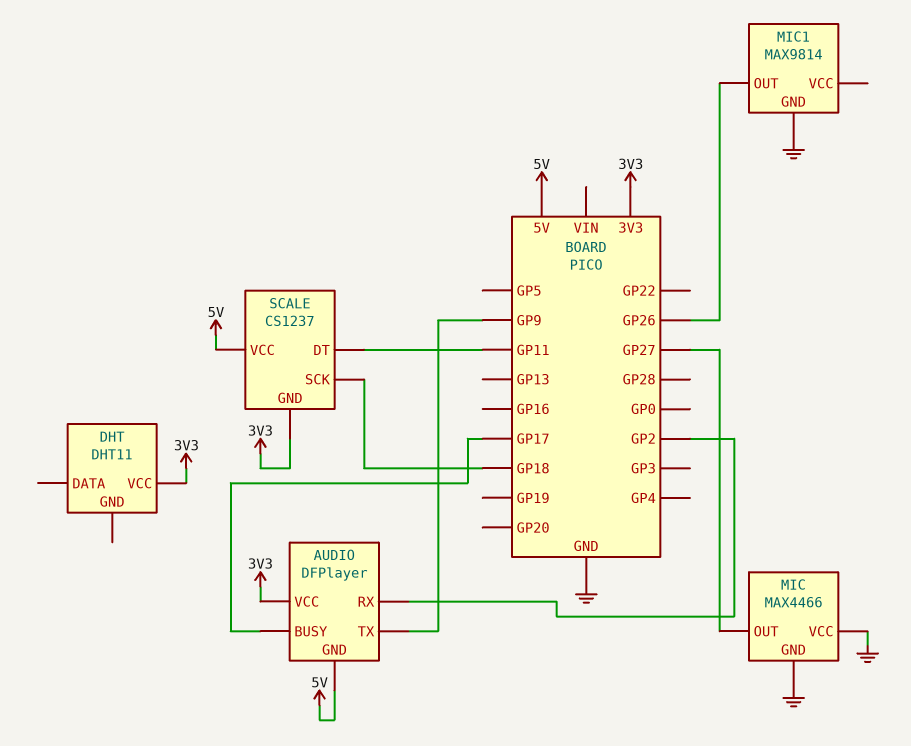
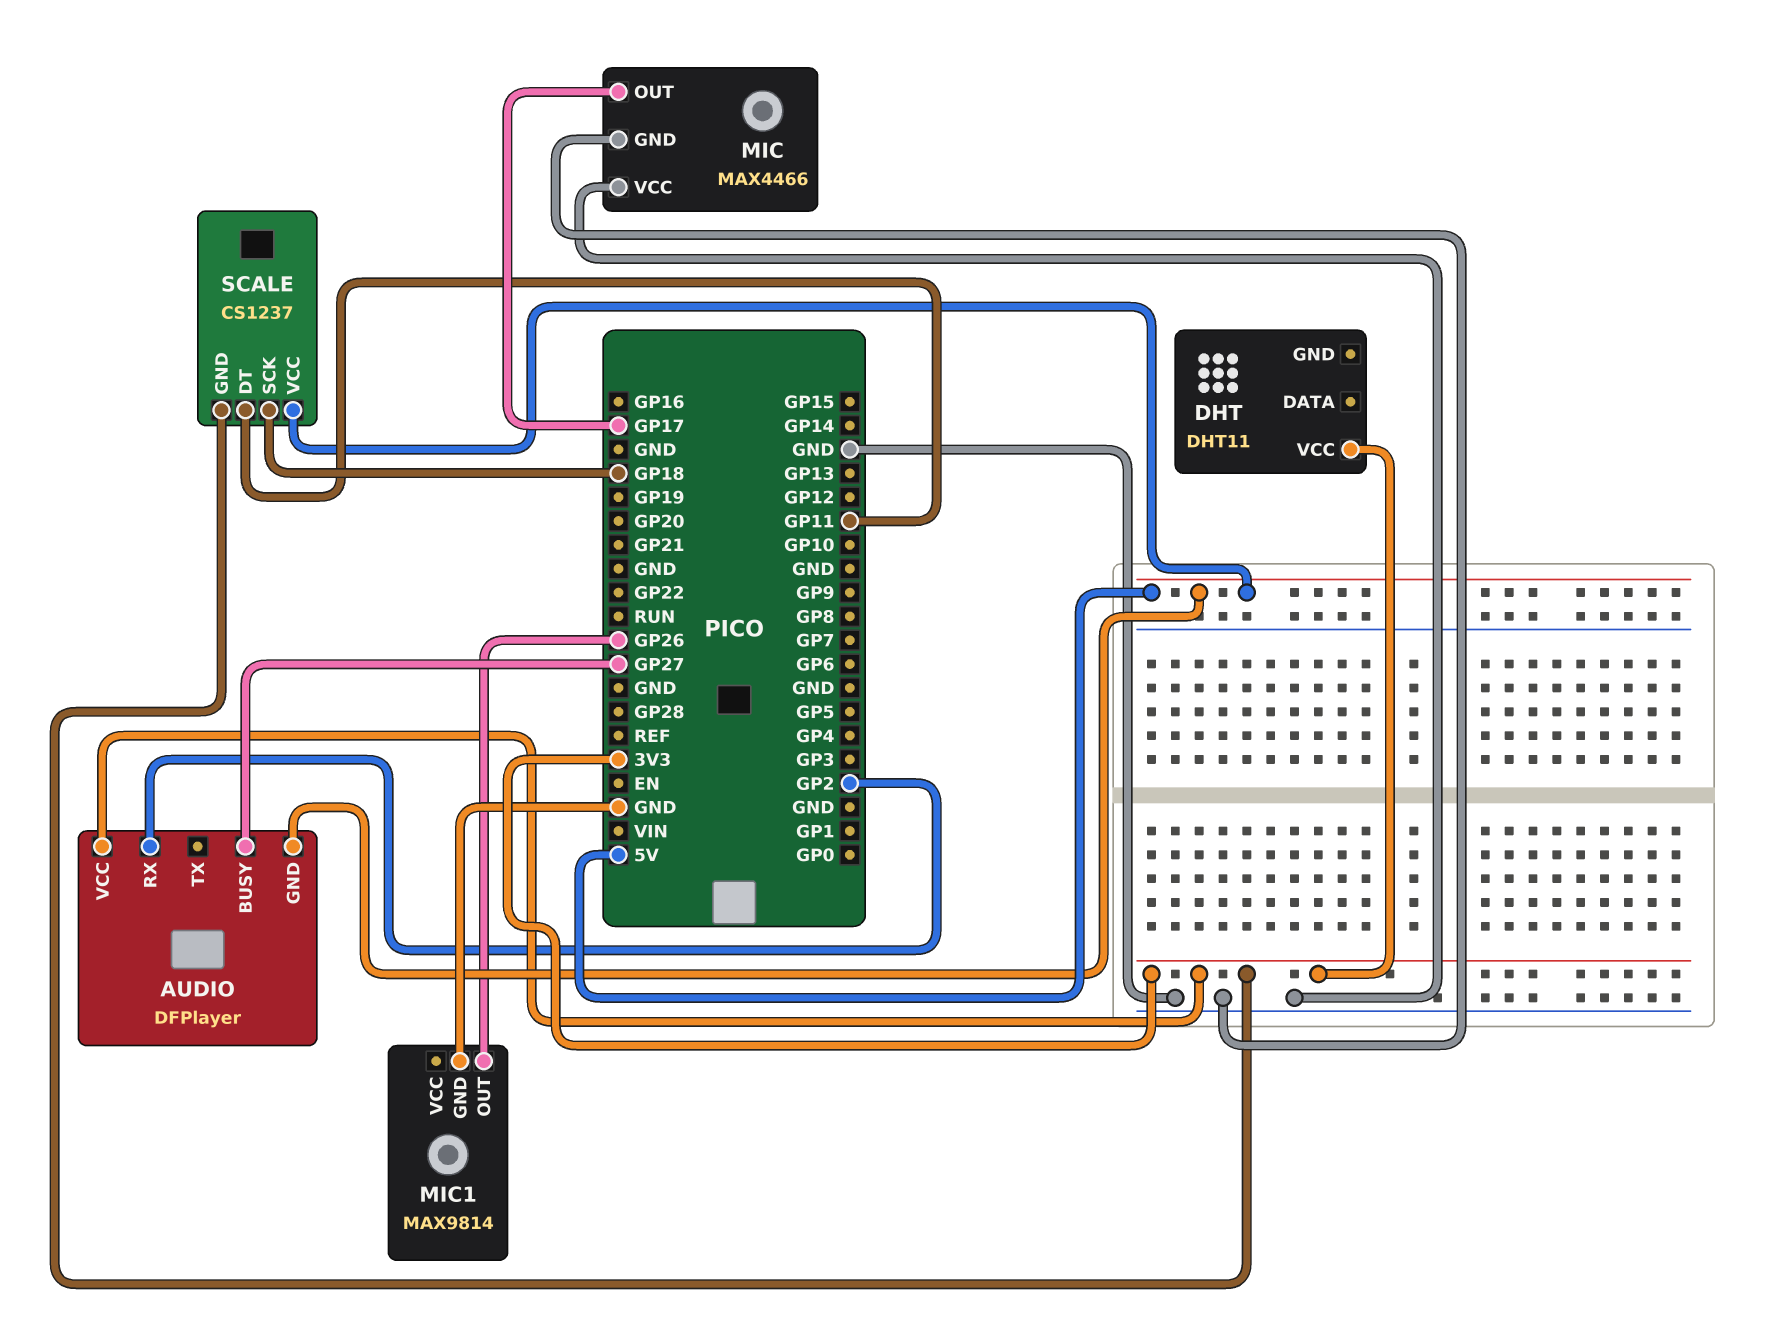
AUDIO pin BUSY: GP17 -> GP27
AUDIO pin TX: GP9 -> none
MIC pin OUT: GP27 -> GP17

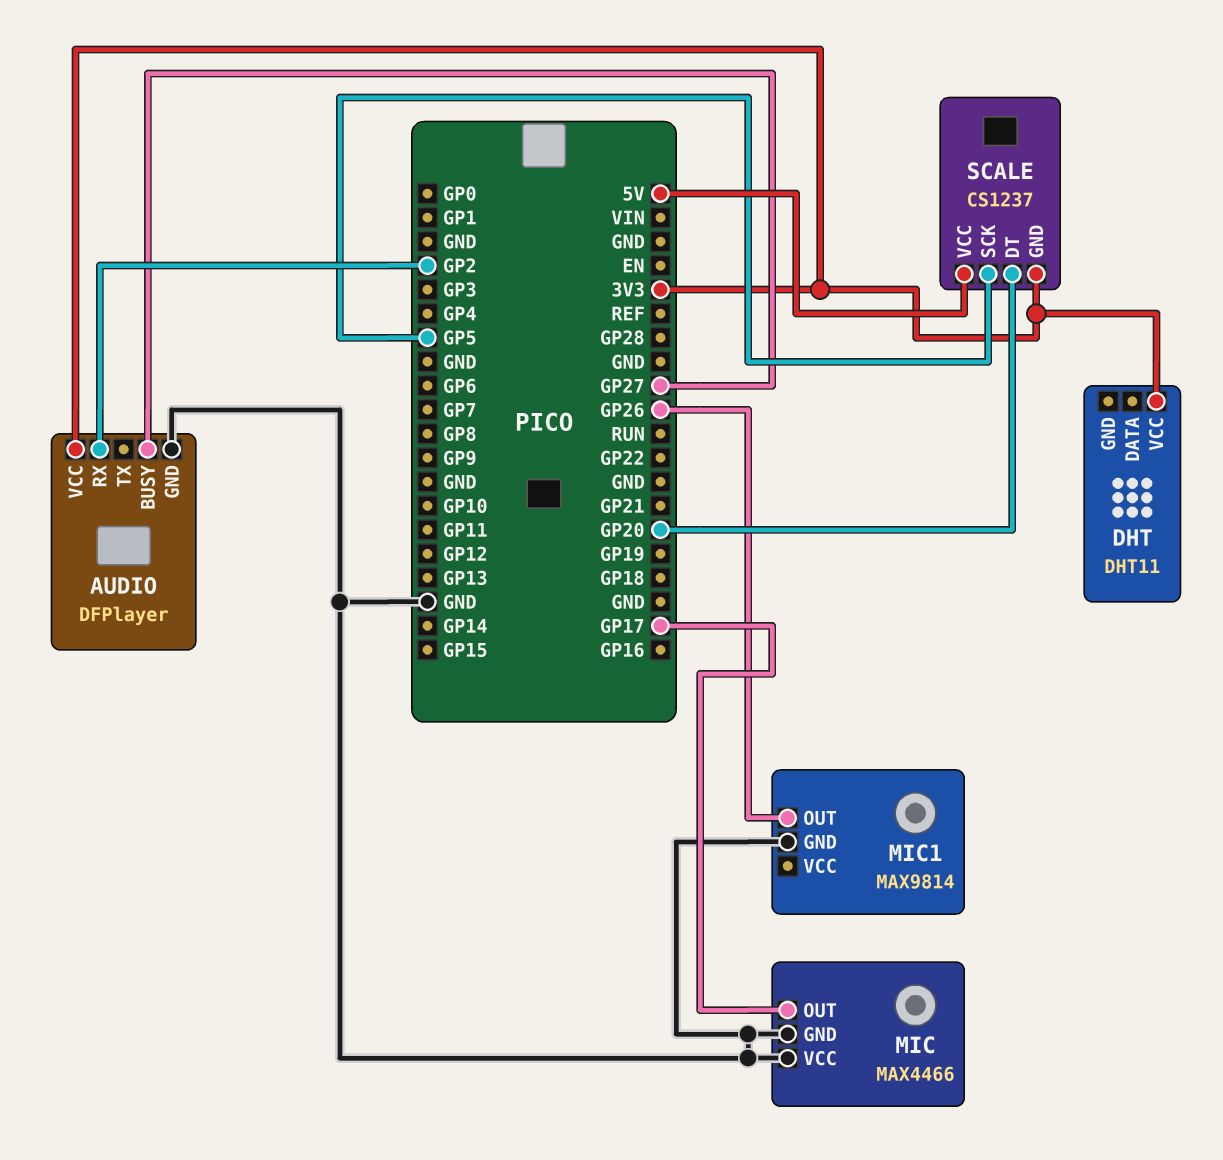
AUDIO pin GND: 5V -> GND
SCALE pin DT: GP11 -> GP20
SCALE pin SCK: GP18 -> GP5

